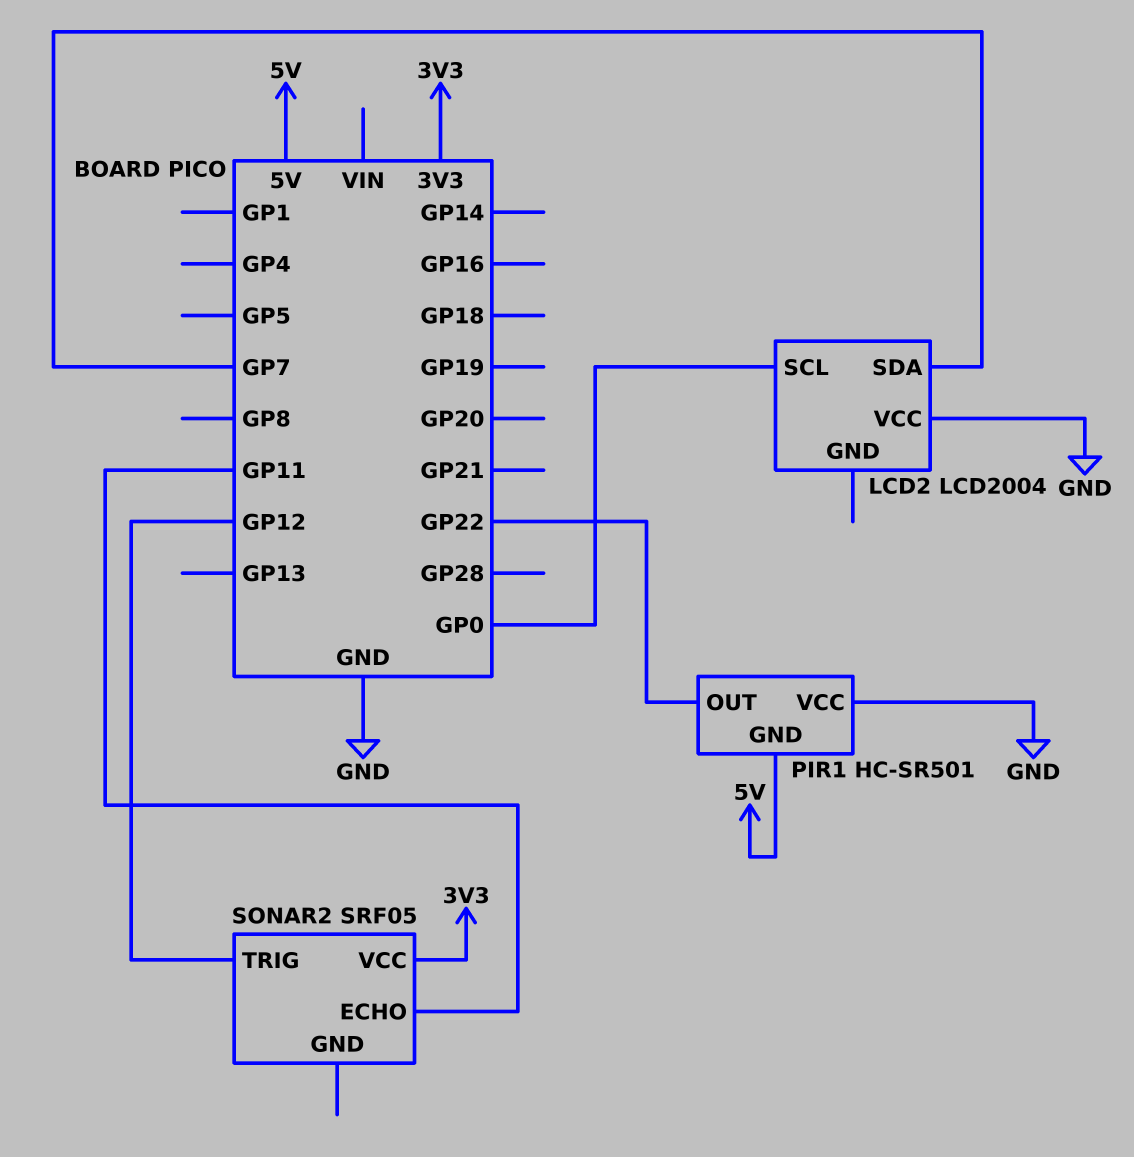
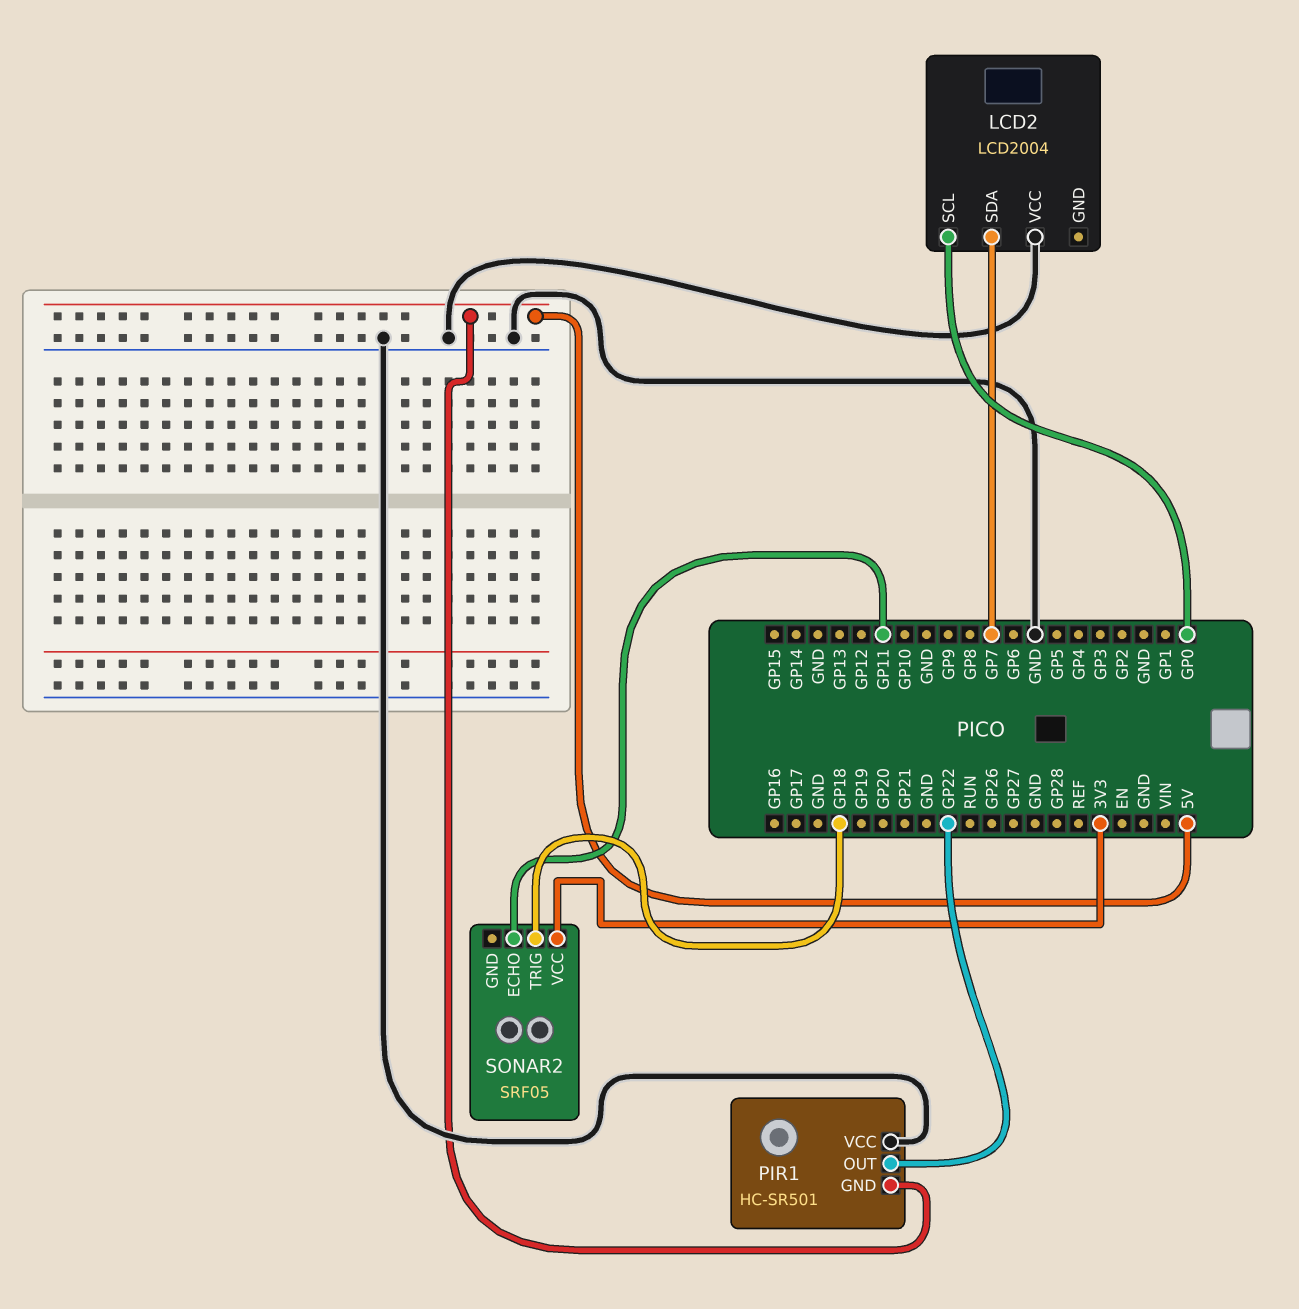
SONAR2 pin TRIG: GP12 -> GP18

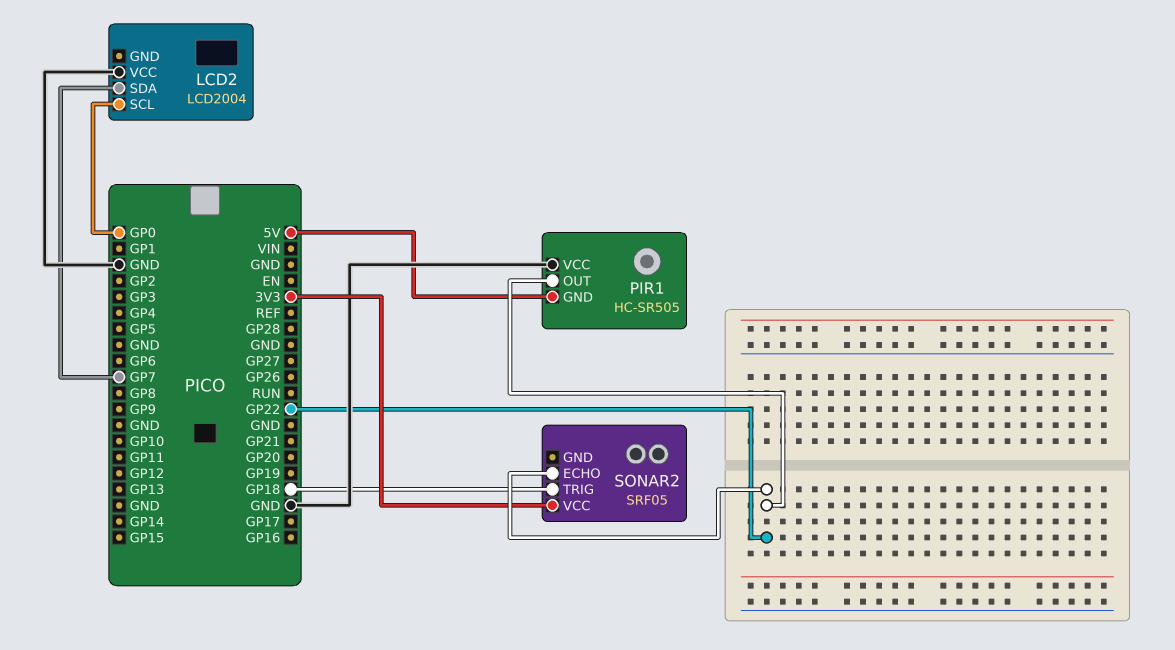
PIR1: HC-SR501 -> HC-SR505
SONAR2 pin ECHO: GP11 -> GP22

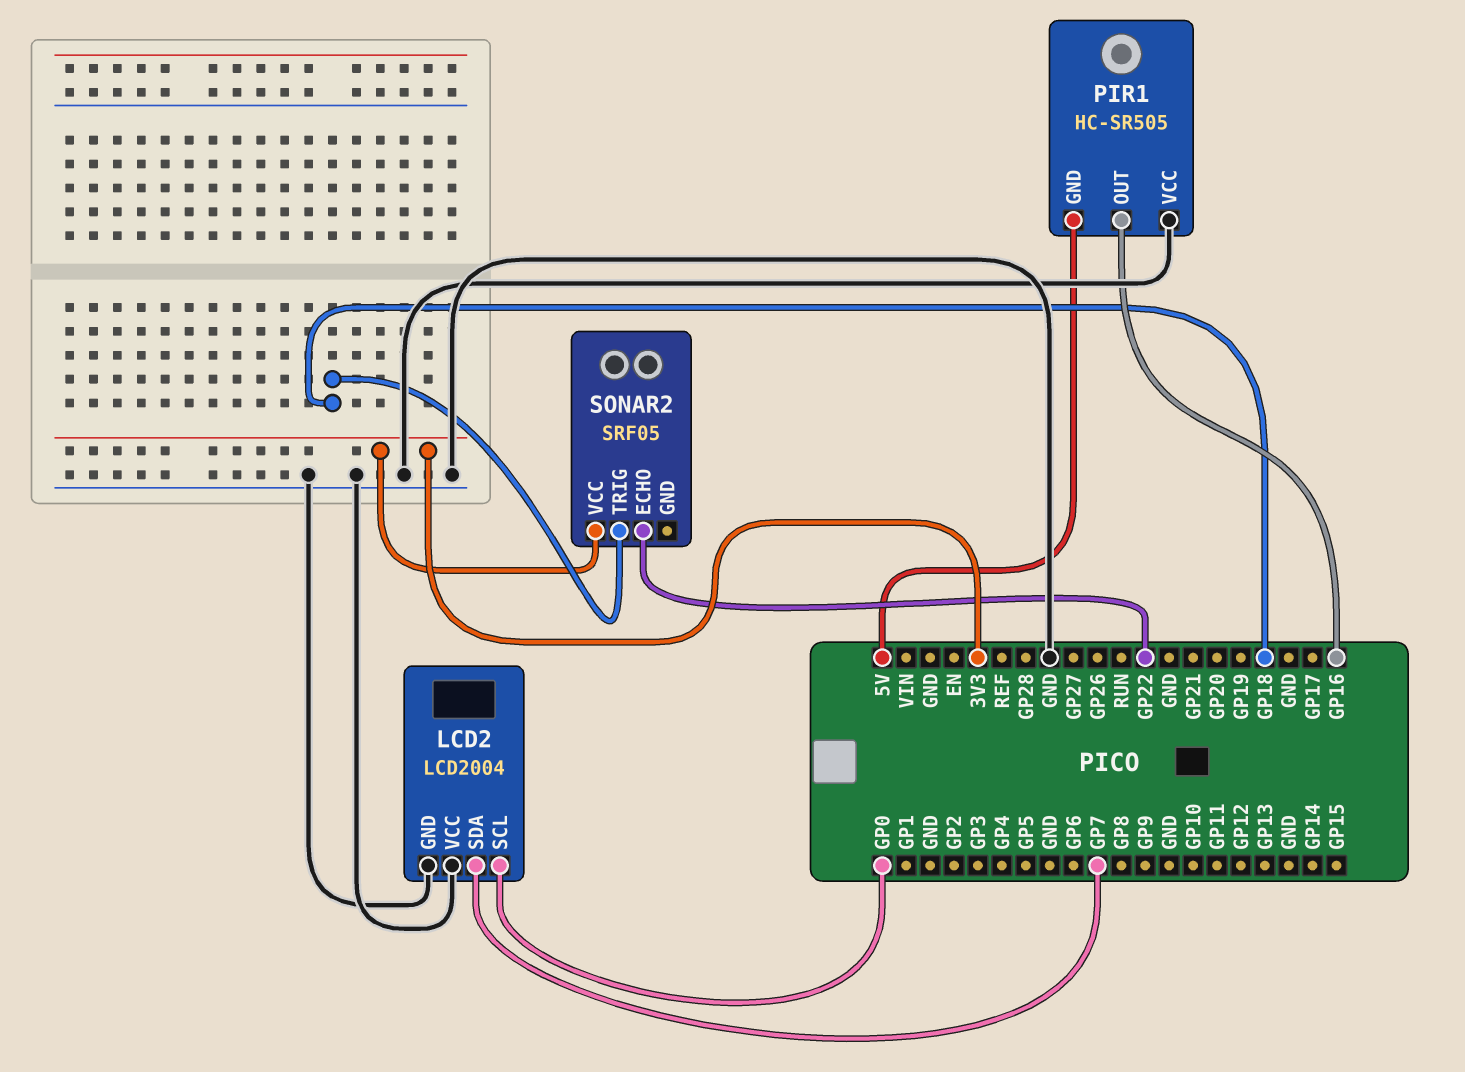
LCD2 pin GND: none -> GND
PIR1 pin OUT: GP22 -> GP16

